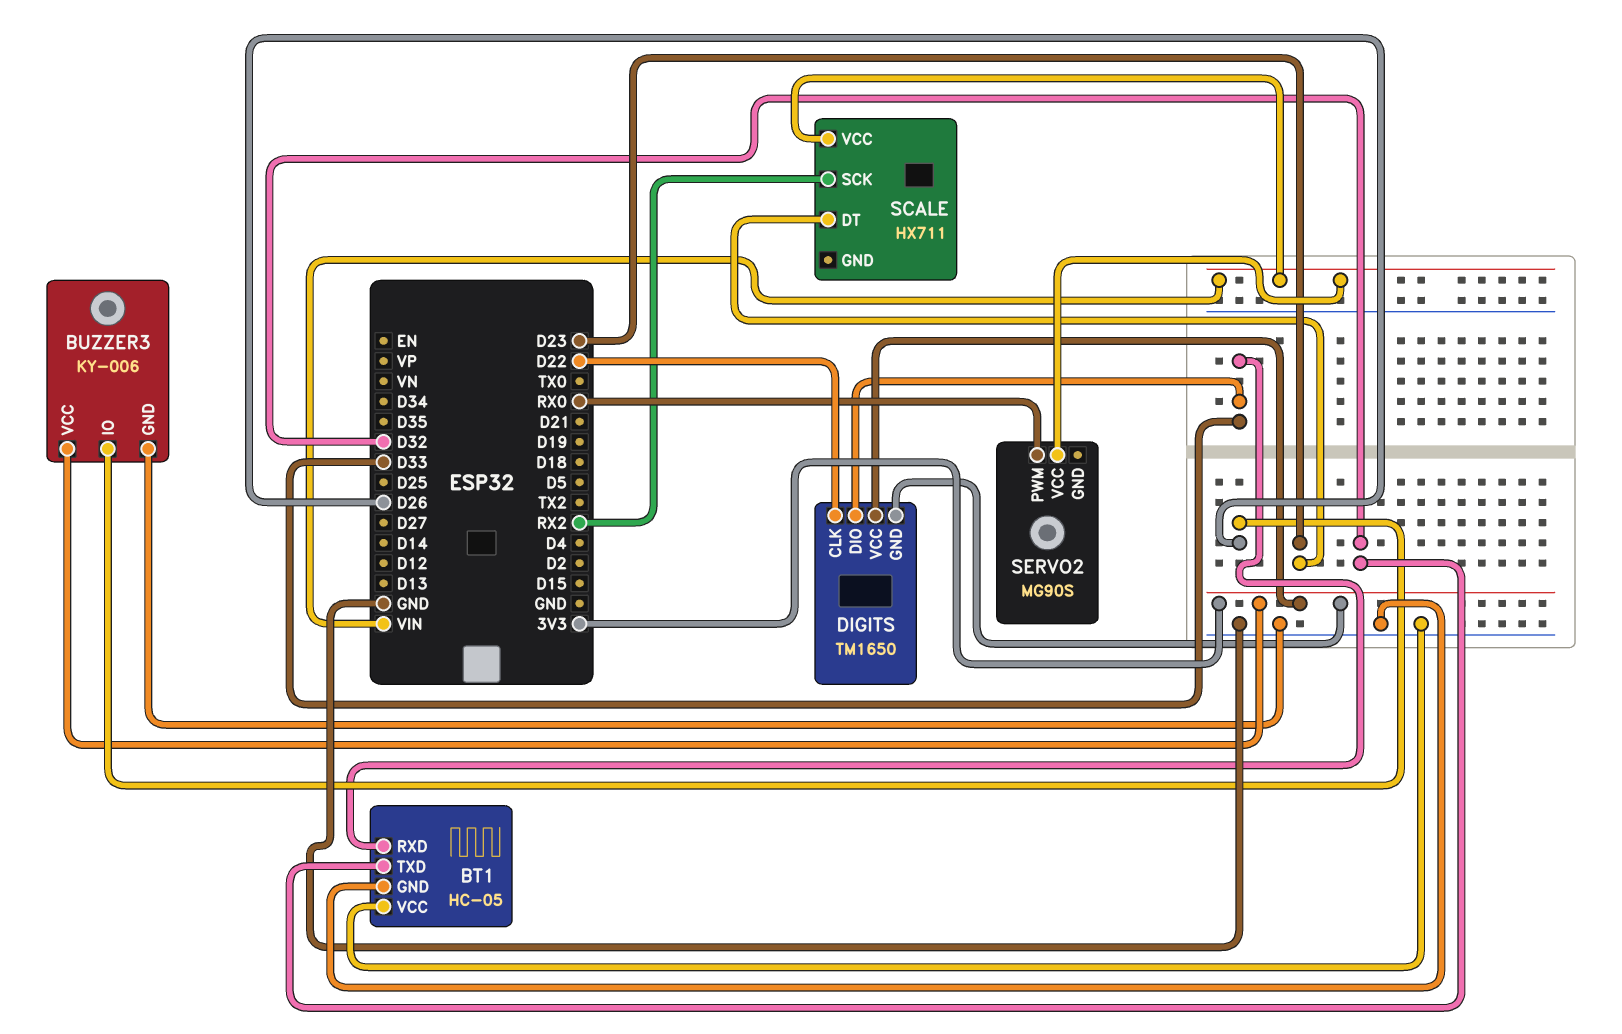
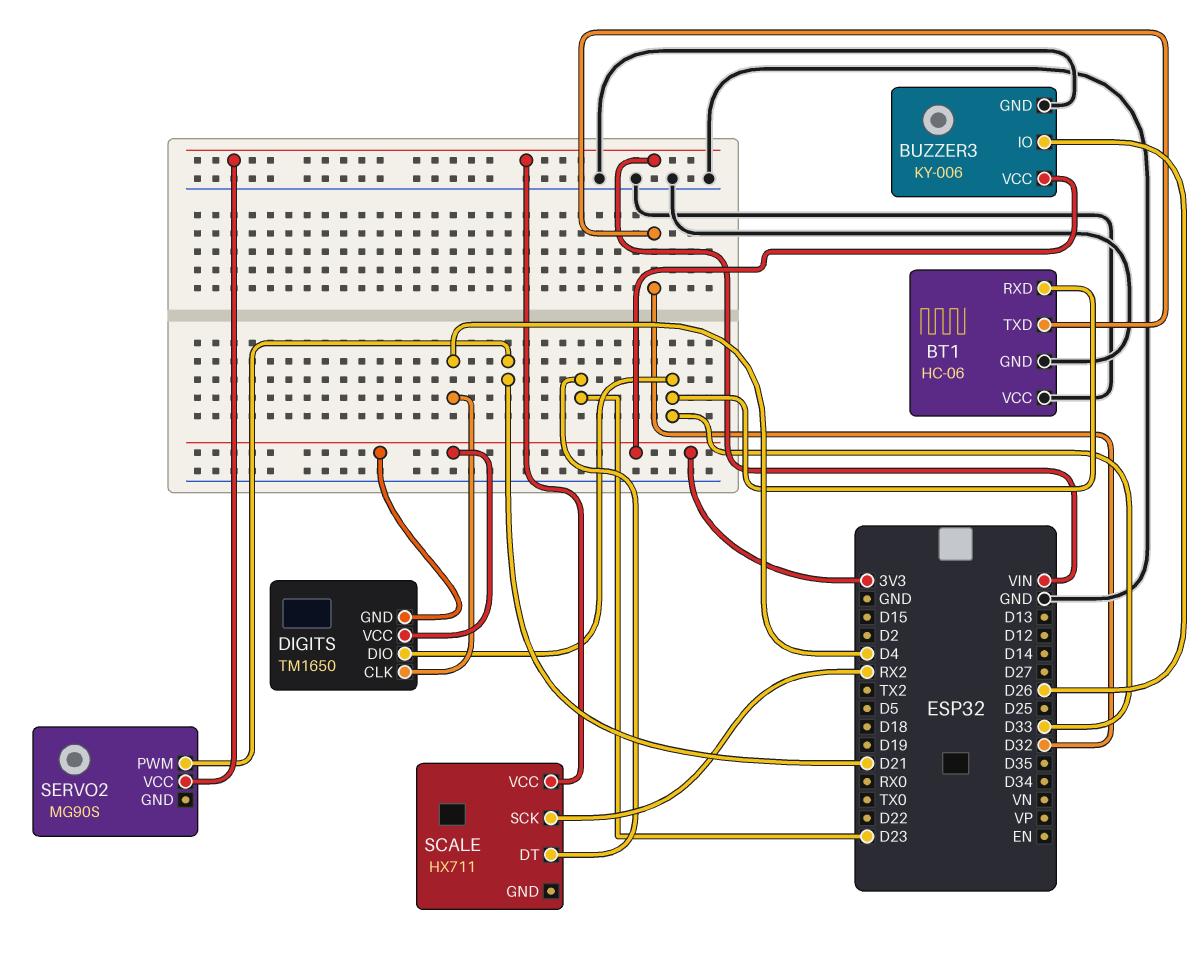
BT1: HC-05 -> HC-06
DIGITS pin CLK: D22 -> D4
SERVO2 pin PWM: RX0 -> D21

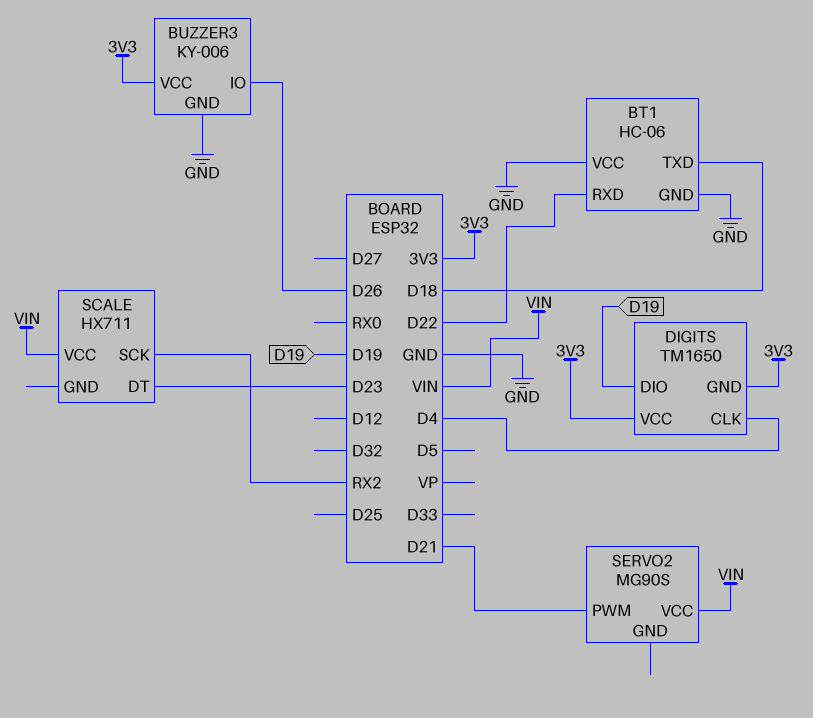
BT1 pin RXD: D33 -> D22
BT1 pin TXD: D32 -> D18
DIGITS pin DIO: D33 -> D19

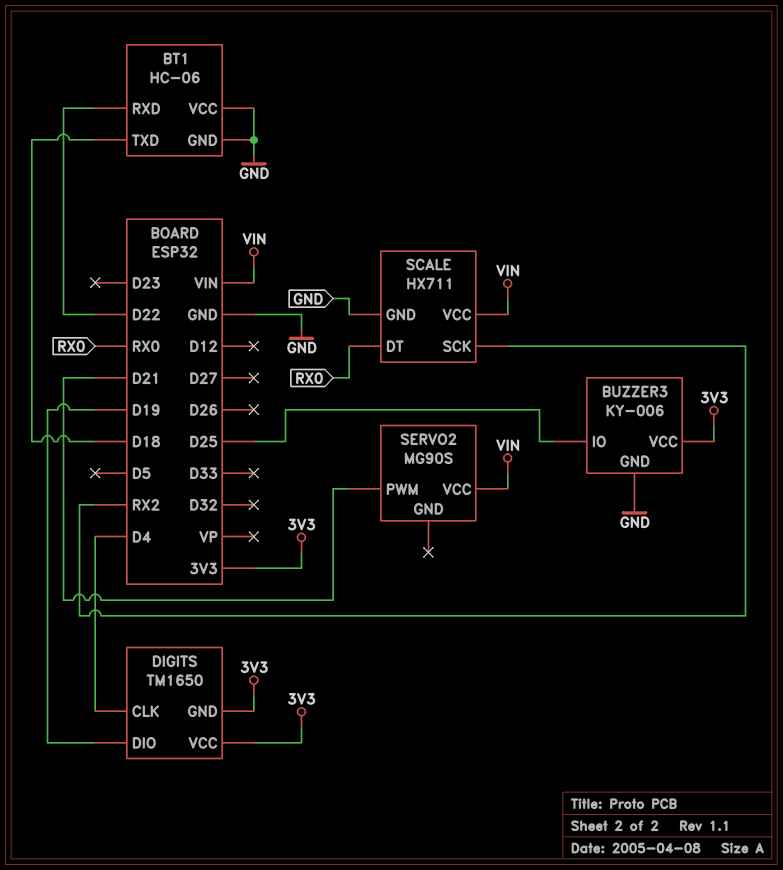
BUZZER3 pin IO: D26 -> D25
SCALE pin DT: D23 -> RX0
SCALE pin GND: none -> GND

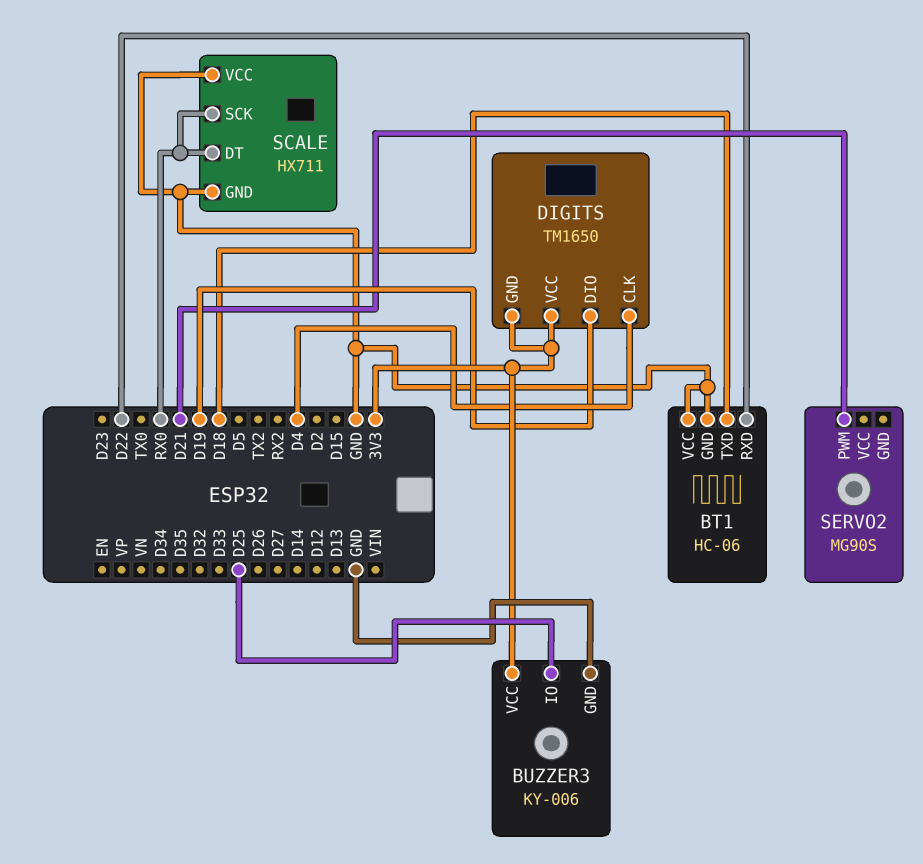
SCALE pin SCK: RX2 -> RX0
SCALE pin VCC: VIN -> GND
SERVO2 pin VCC: VIN -> none

